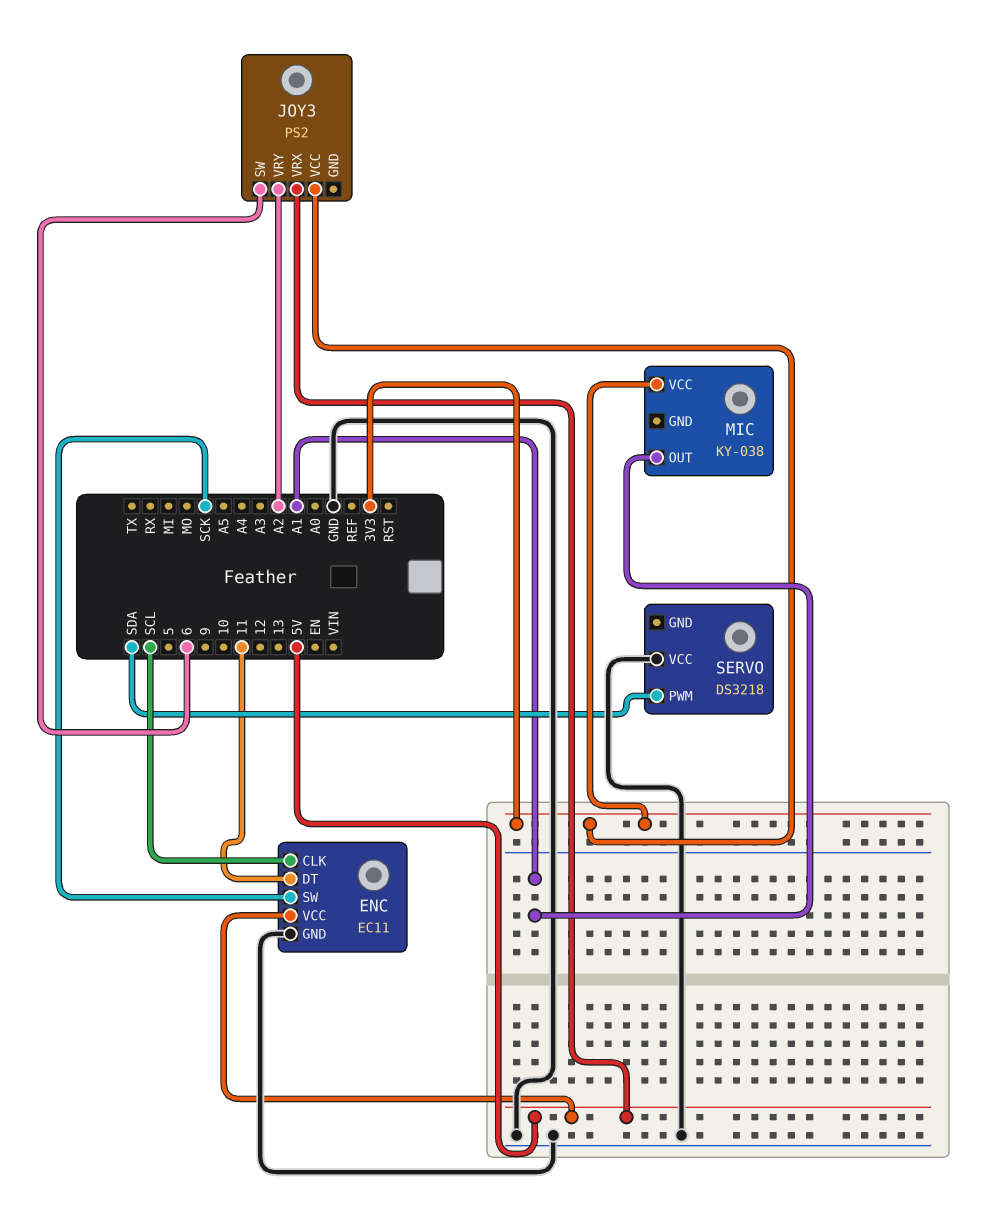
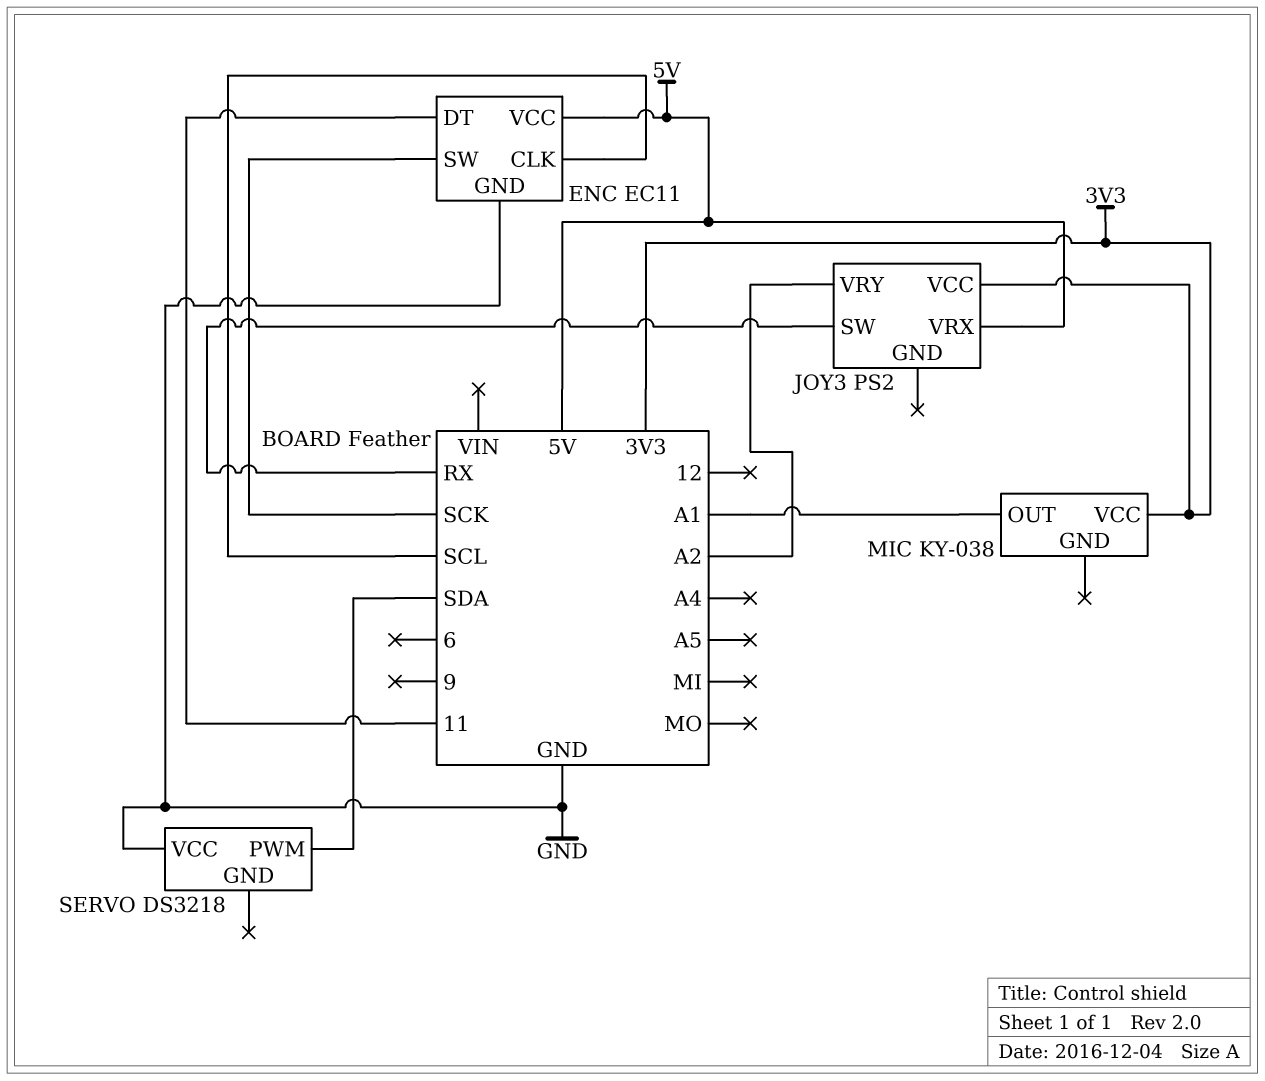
JOY3 pin SW: 6 -> RX

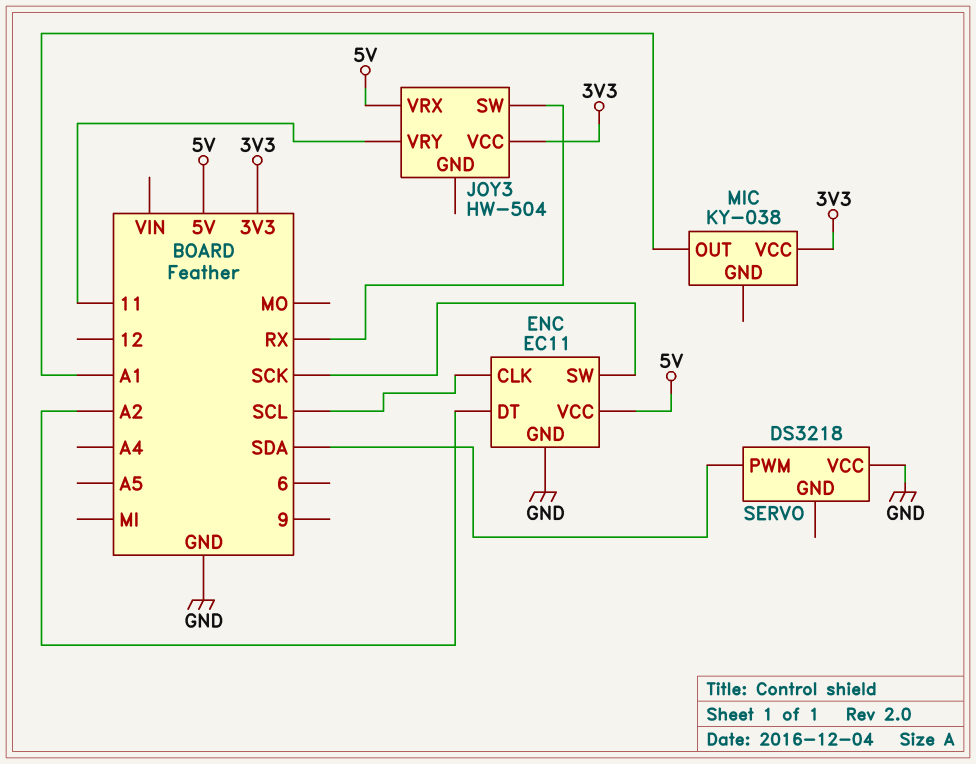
ENC pin DT: 11 -> A2
JOY3: PS2 -> HW-504
JOY3 pin VRY: A2 -> 11

